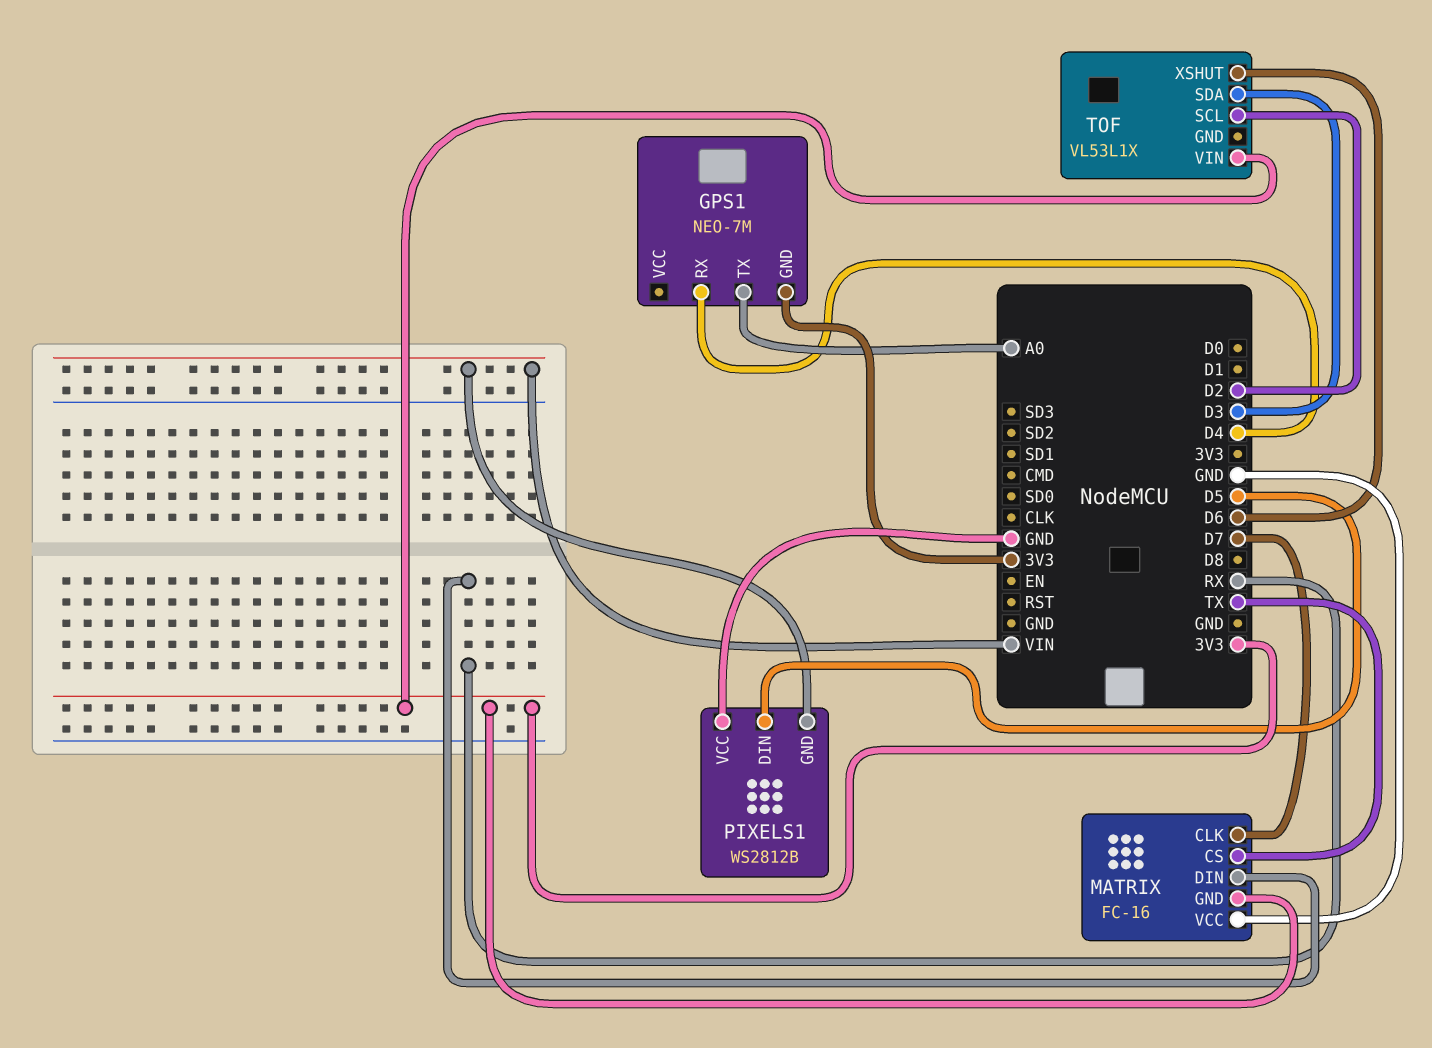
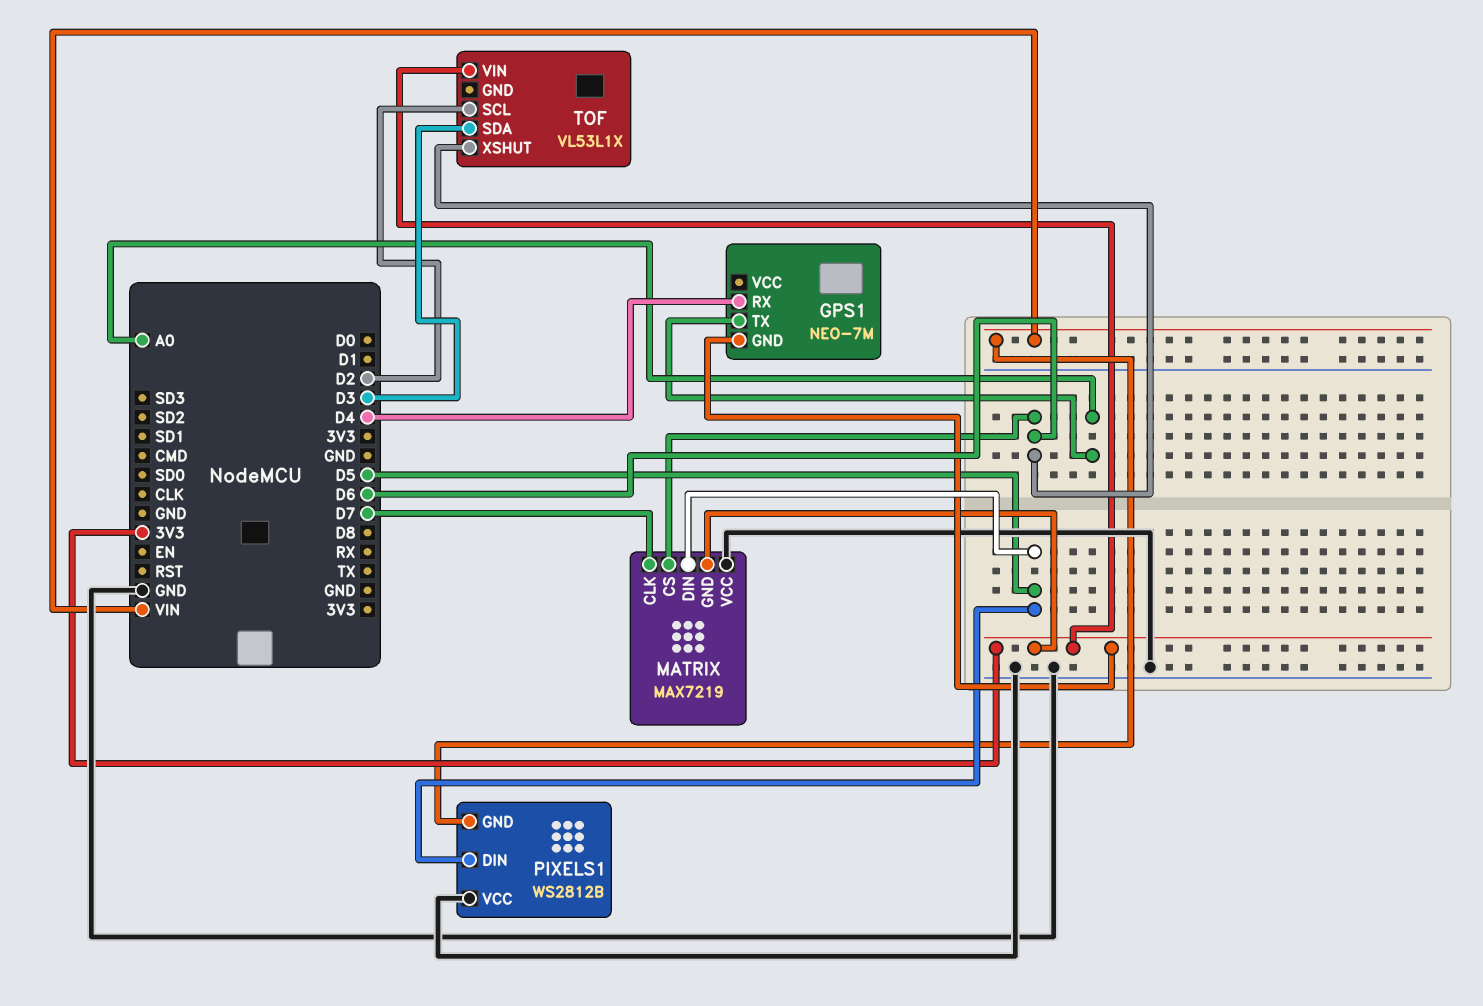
MATRIX: FC-16 -> MAX7219
MATRIX pin CS: TX -> D6
MATRIX pin DIN: RX -> D5

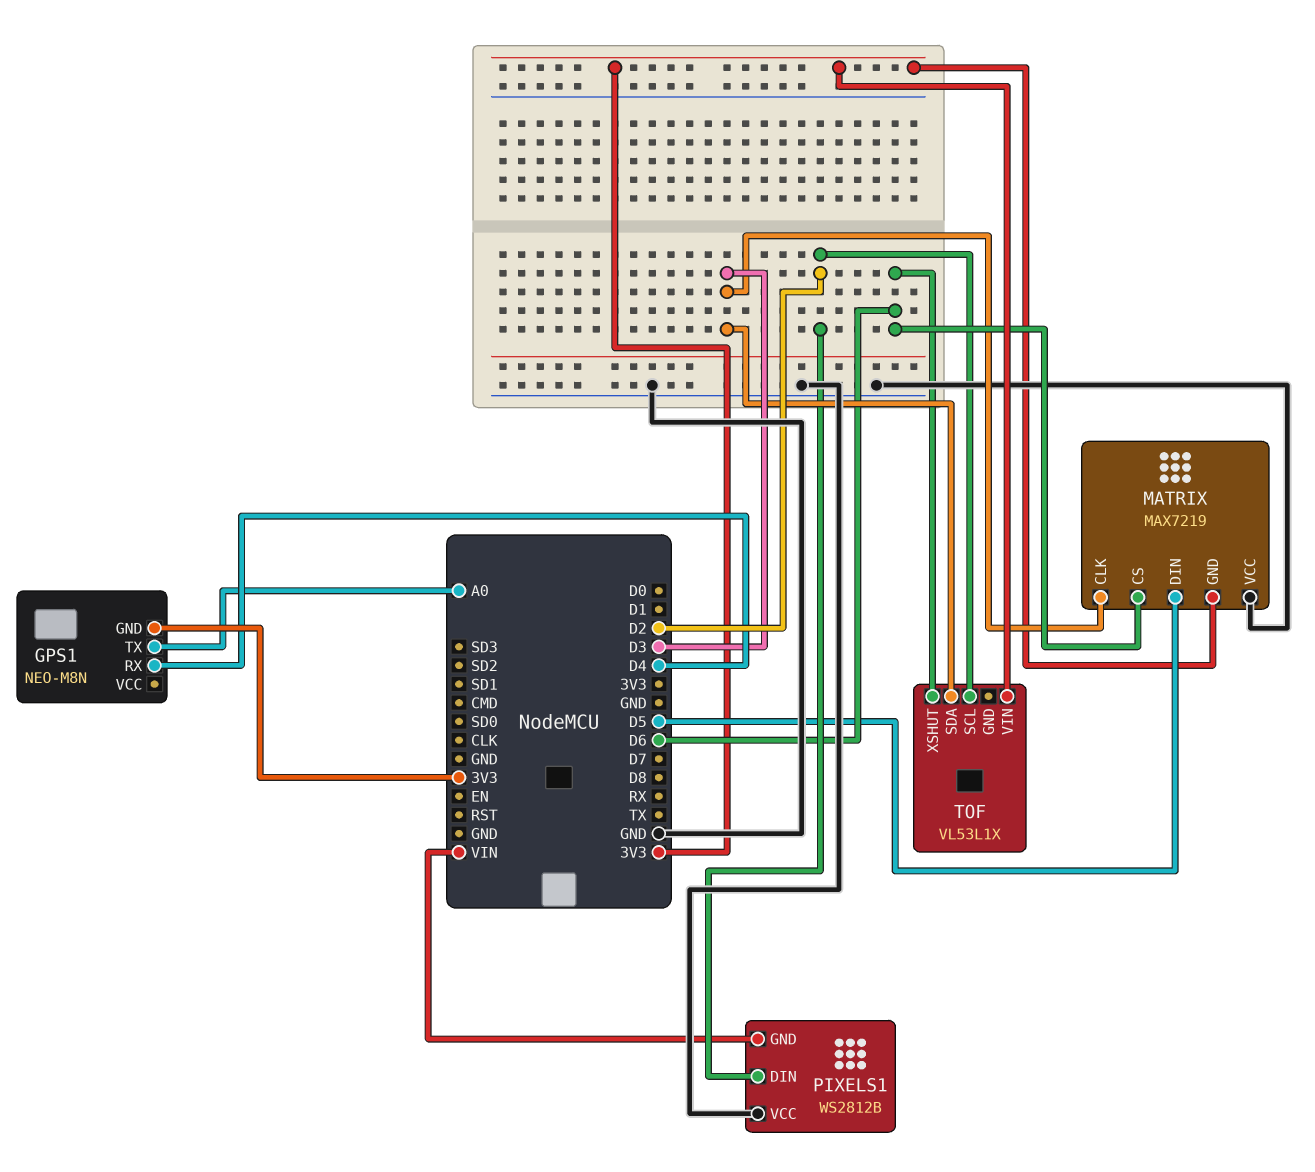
GPS1: NEO-7M -> NEO-M8N
MATRIX pin CLK: D7 -> D3
PIXELS1 pin DIN: D5 -> D2

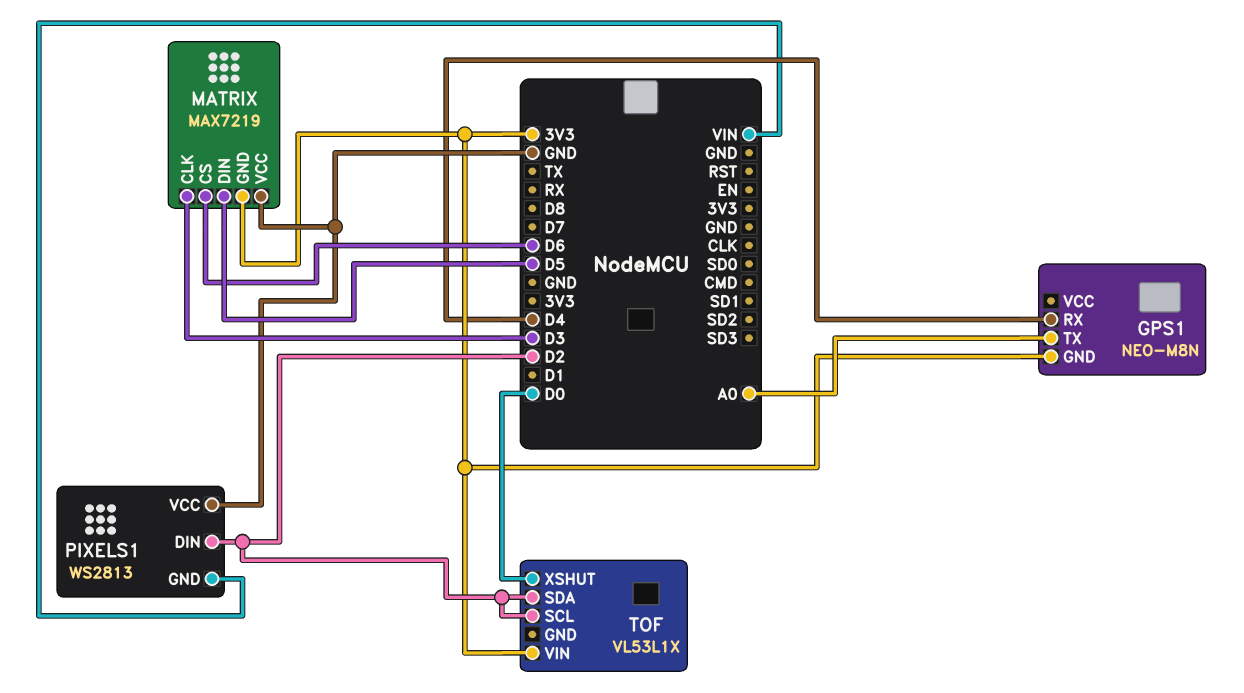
PIXELS1: WS2812B -> WS2813
TOF pin SDA: D3 -> D2
TOF pin XSHUT: D6 -> D0

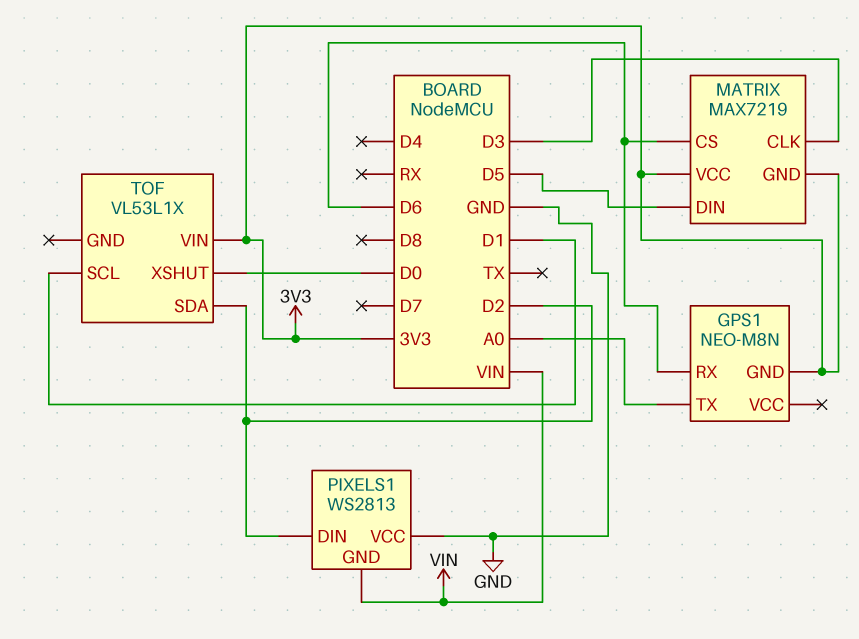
GPS1 pin RX: D4 -> D6
MATRIX pin VCC: GND -> 3V3
TOF pin SCL: D2 -> D1

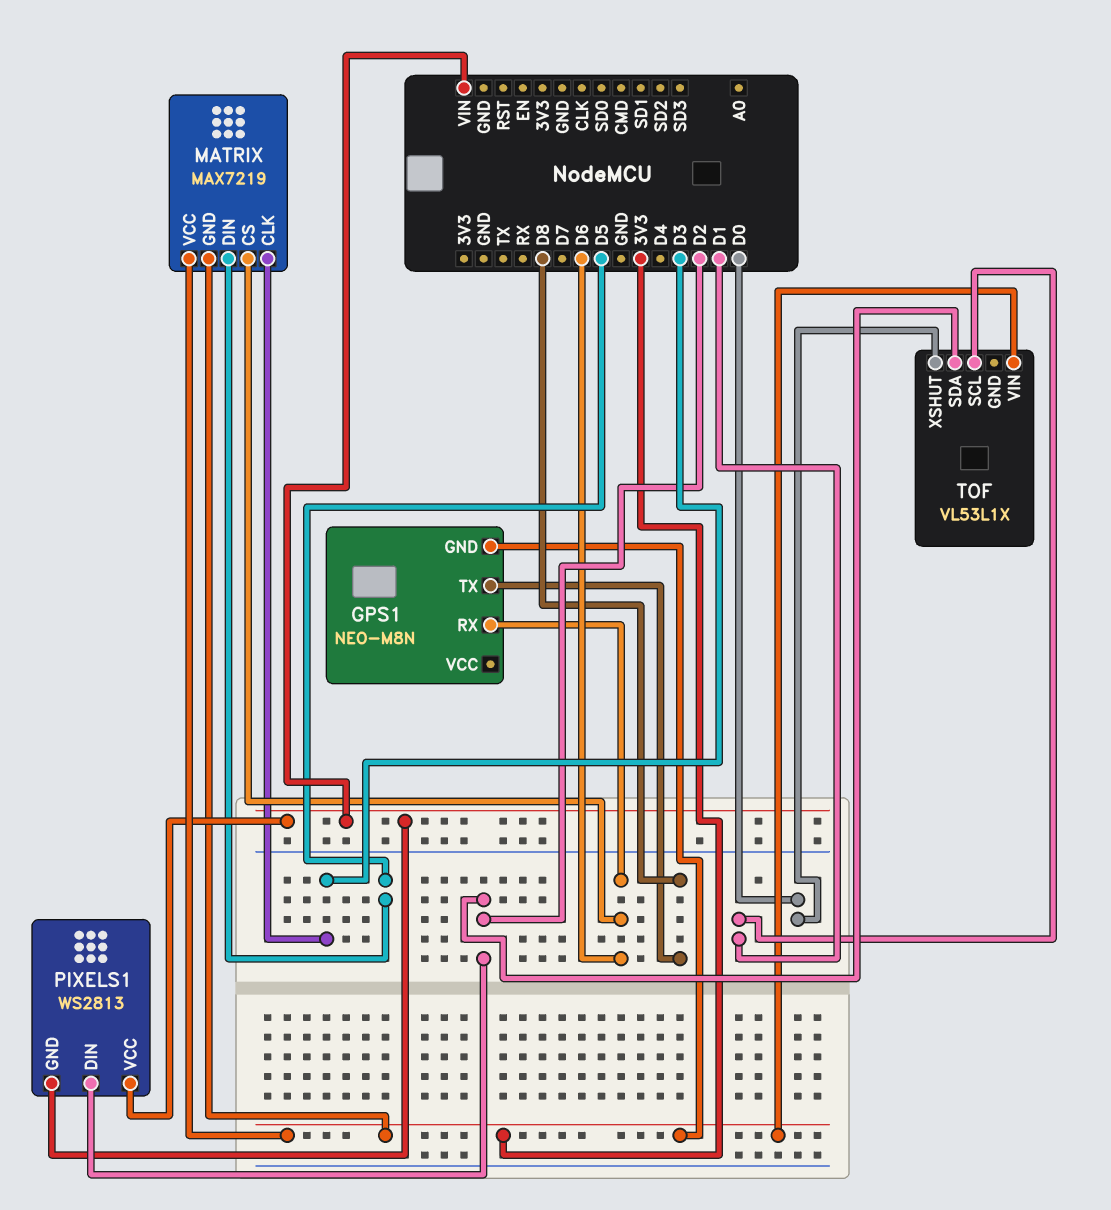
GPS1 pin TX: A0 -> D8
PIXELS1 pin VCC: GND -> VIN

